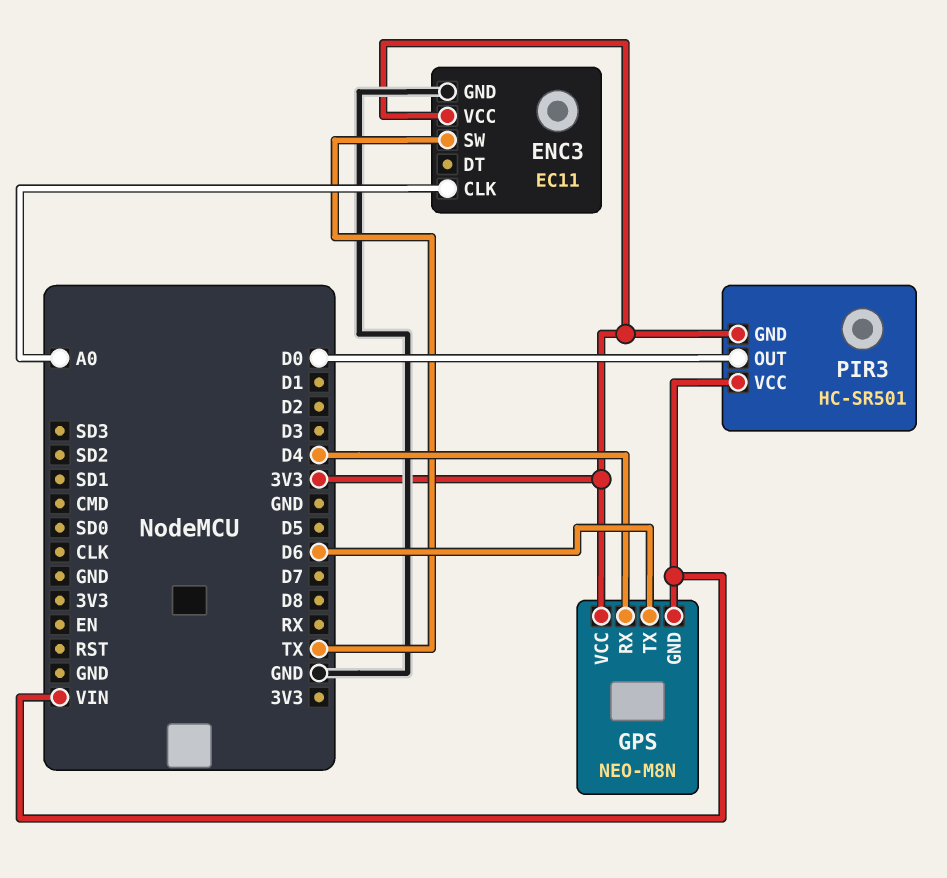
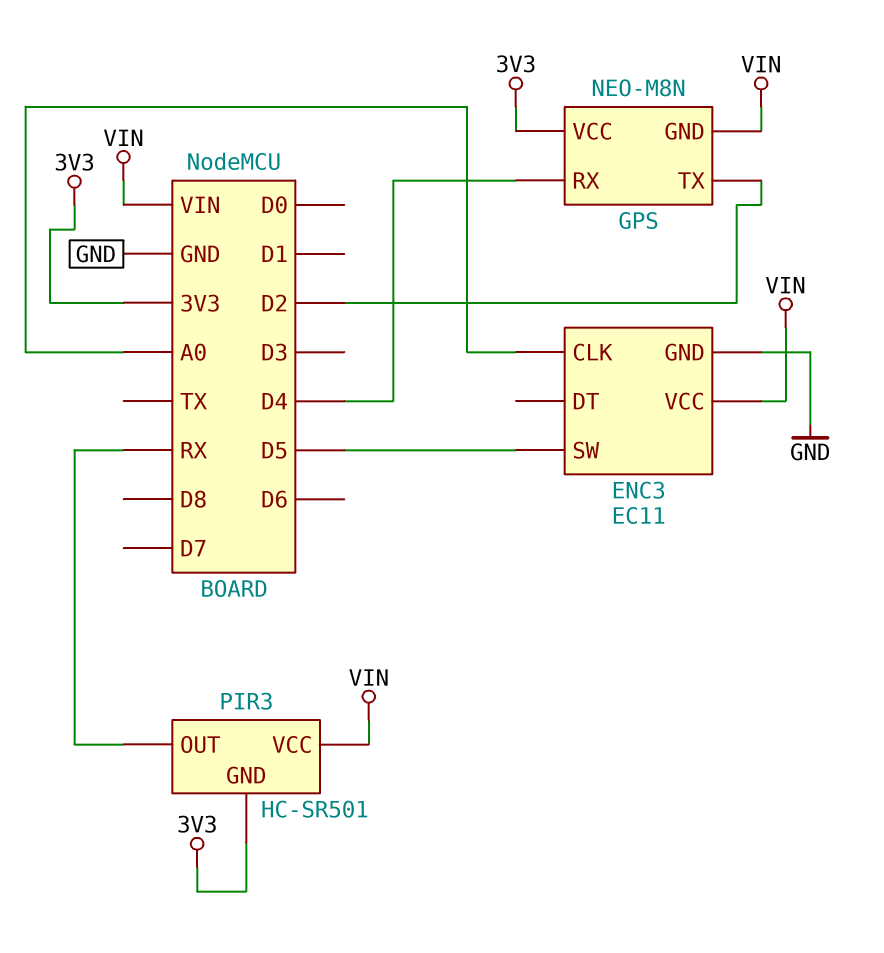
ENC3 pin SW: TX -> D5
ENC3 pin VCC: 3V3 -> VIN
GPS pin TX: D6 -> D2
PIR3 pin OUT: D0 -> RX

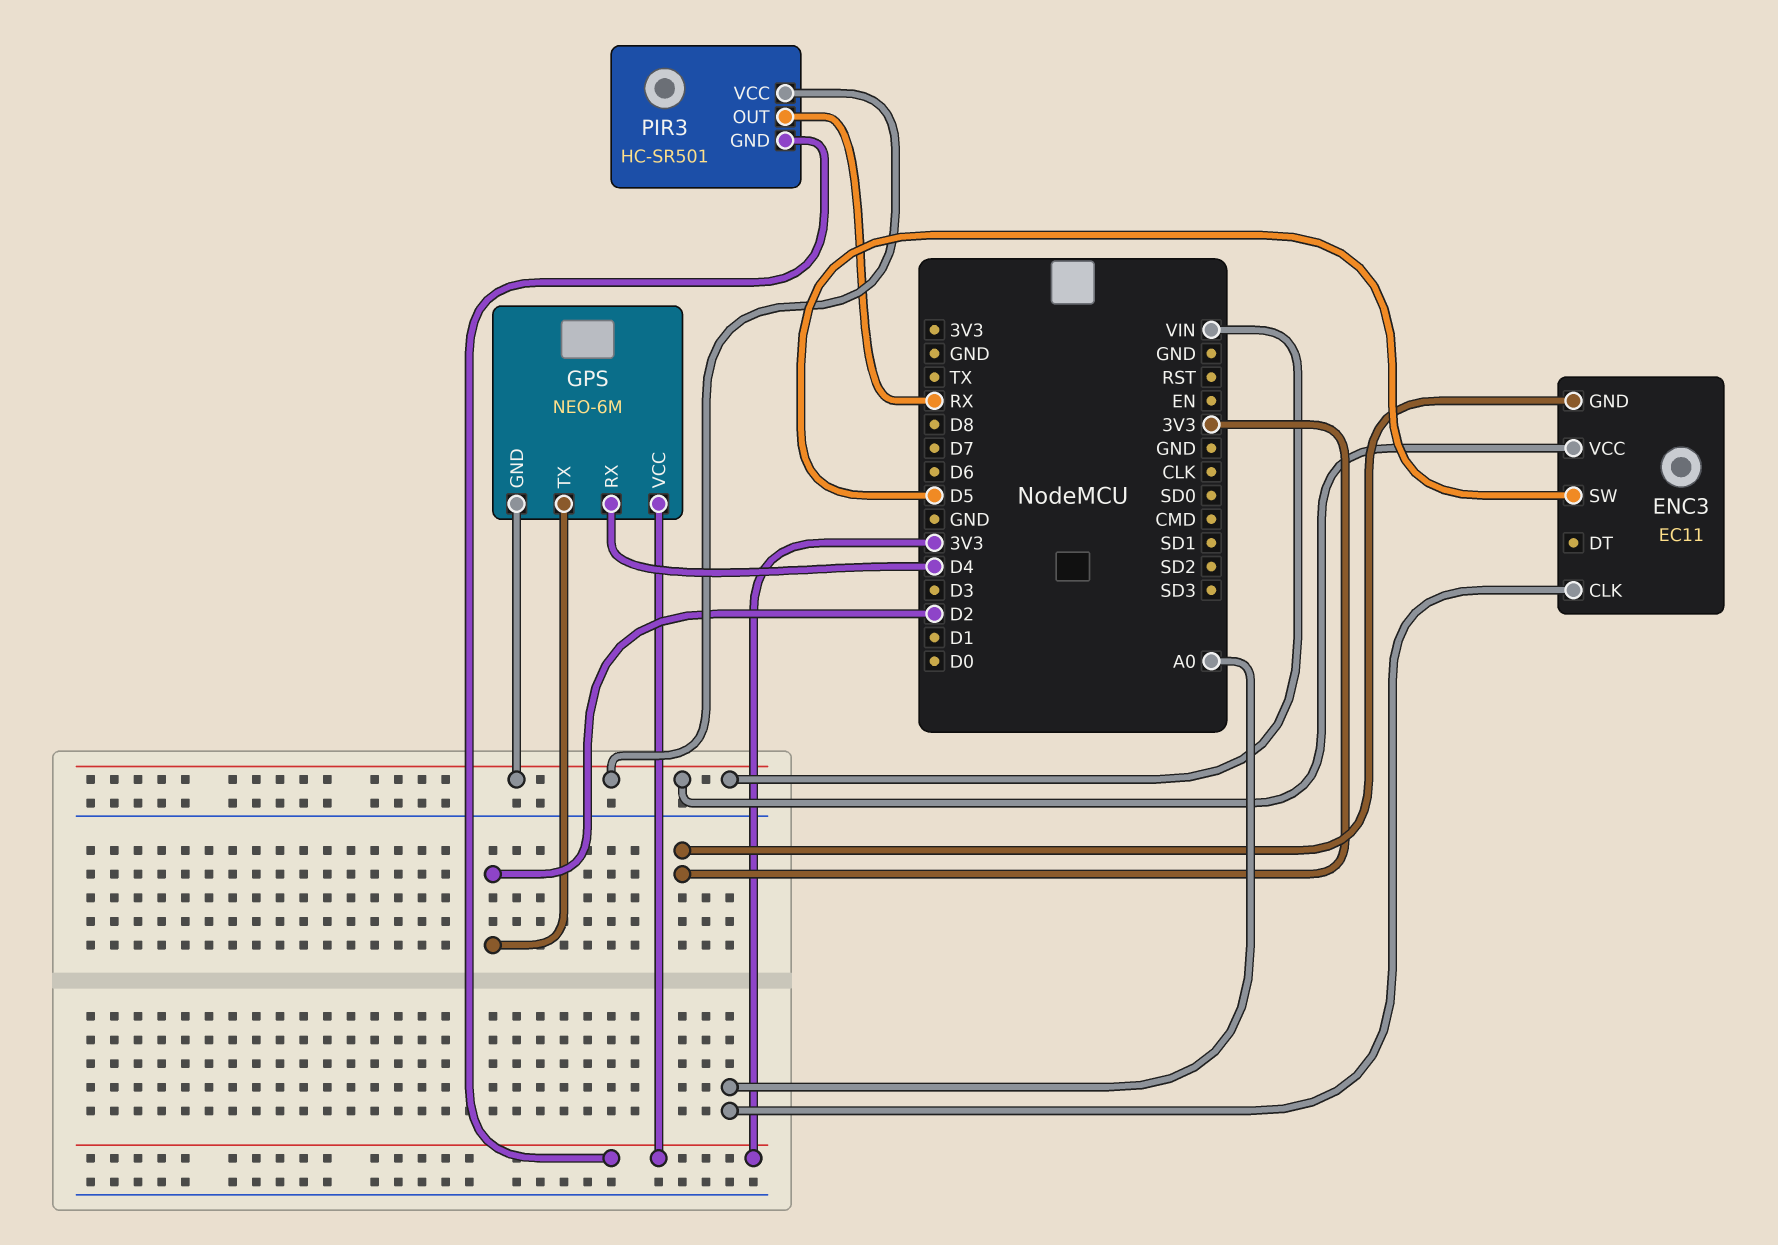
ENC3 pin GND: GND -> 3V3
GPS: NEO-M8N -> NEO-6M

